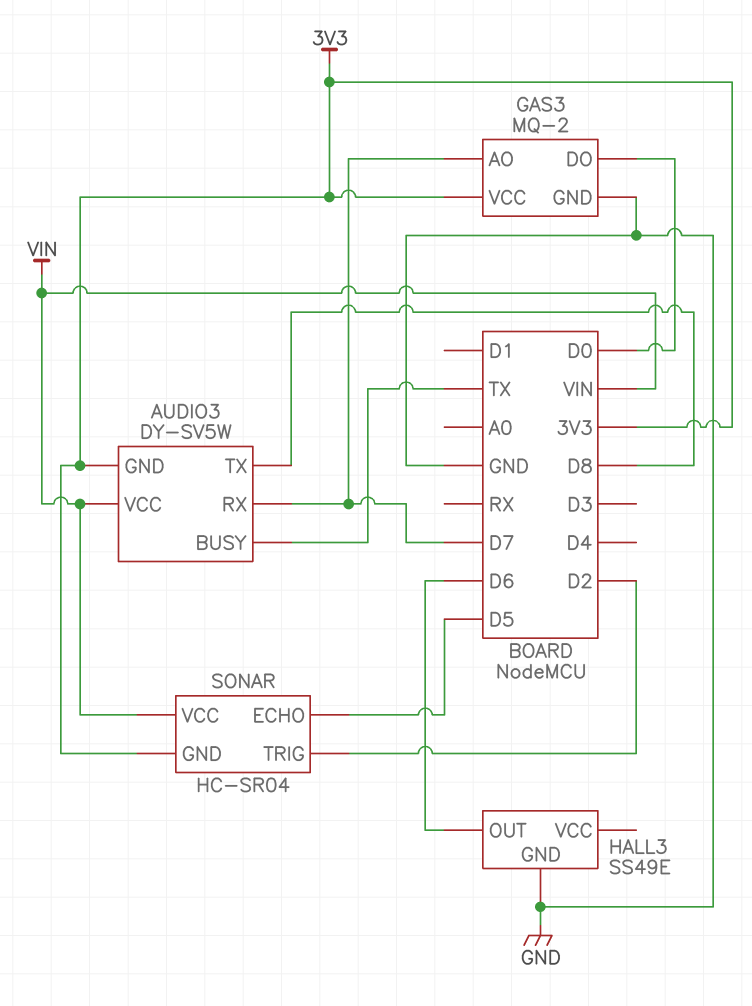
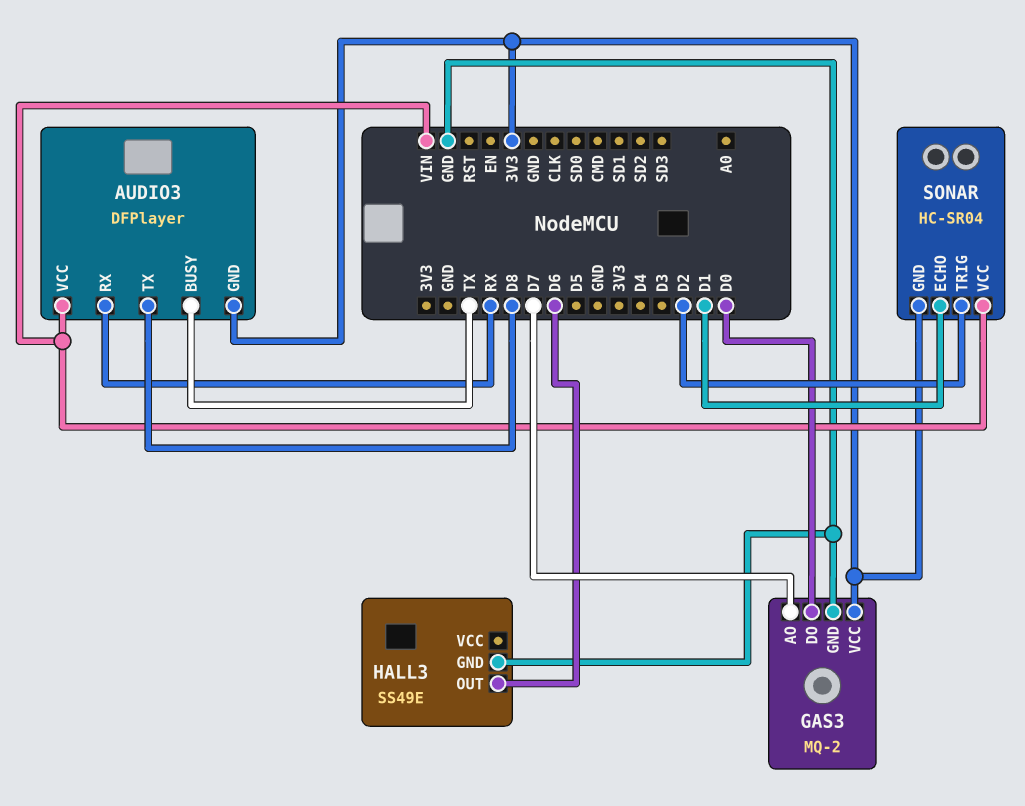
AUDIO3: DY-SV5W -> DFPlayer
AUDIO3 pin RX: D7 -> RX
SONAR pin ECHO: D5 -> D1

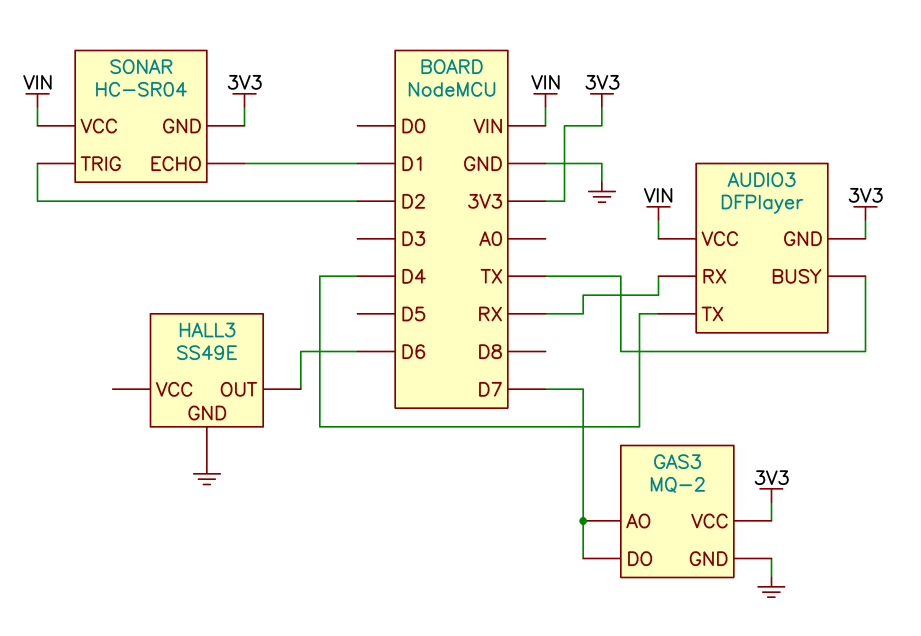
AUDIO3 pin TX: D8 -> D4
GAS3 pin DO: D0 -> D7

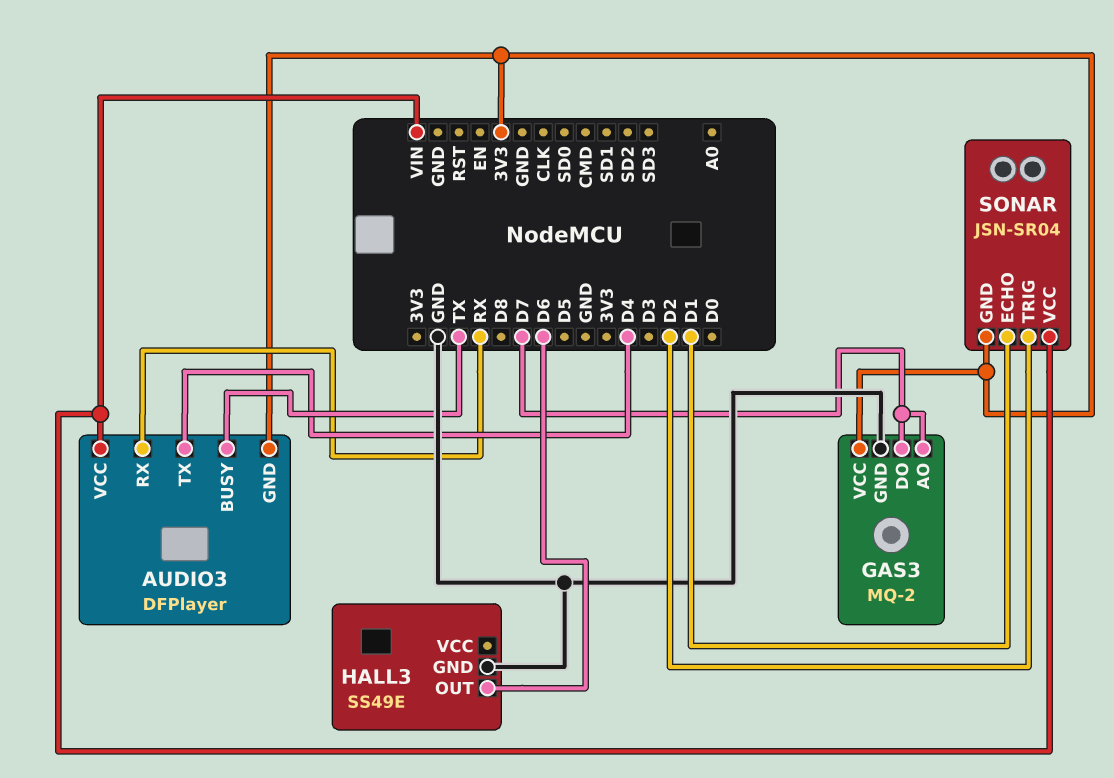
SONAR: HC-SR04 -> JSN-SR04

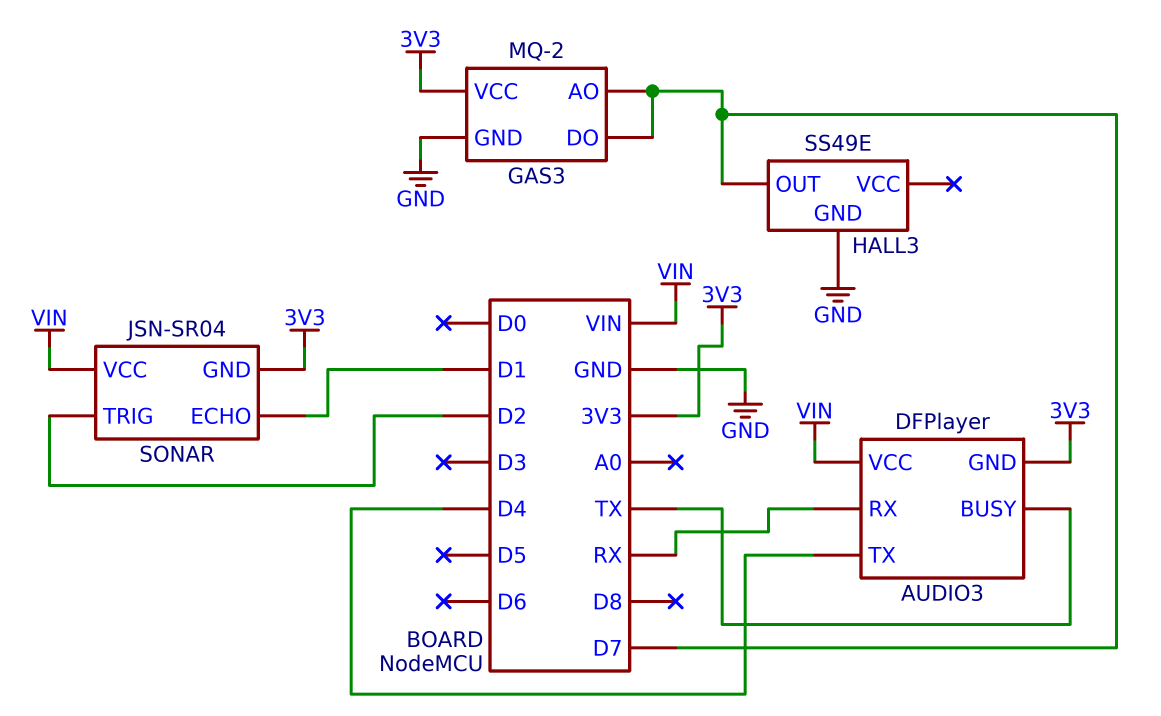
HALL3 pin OUT: D6 -> D7

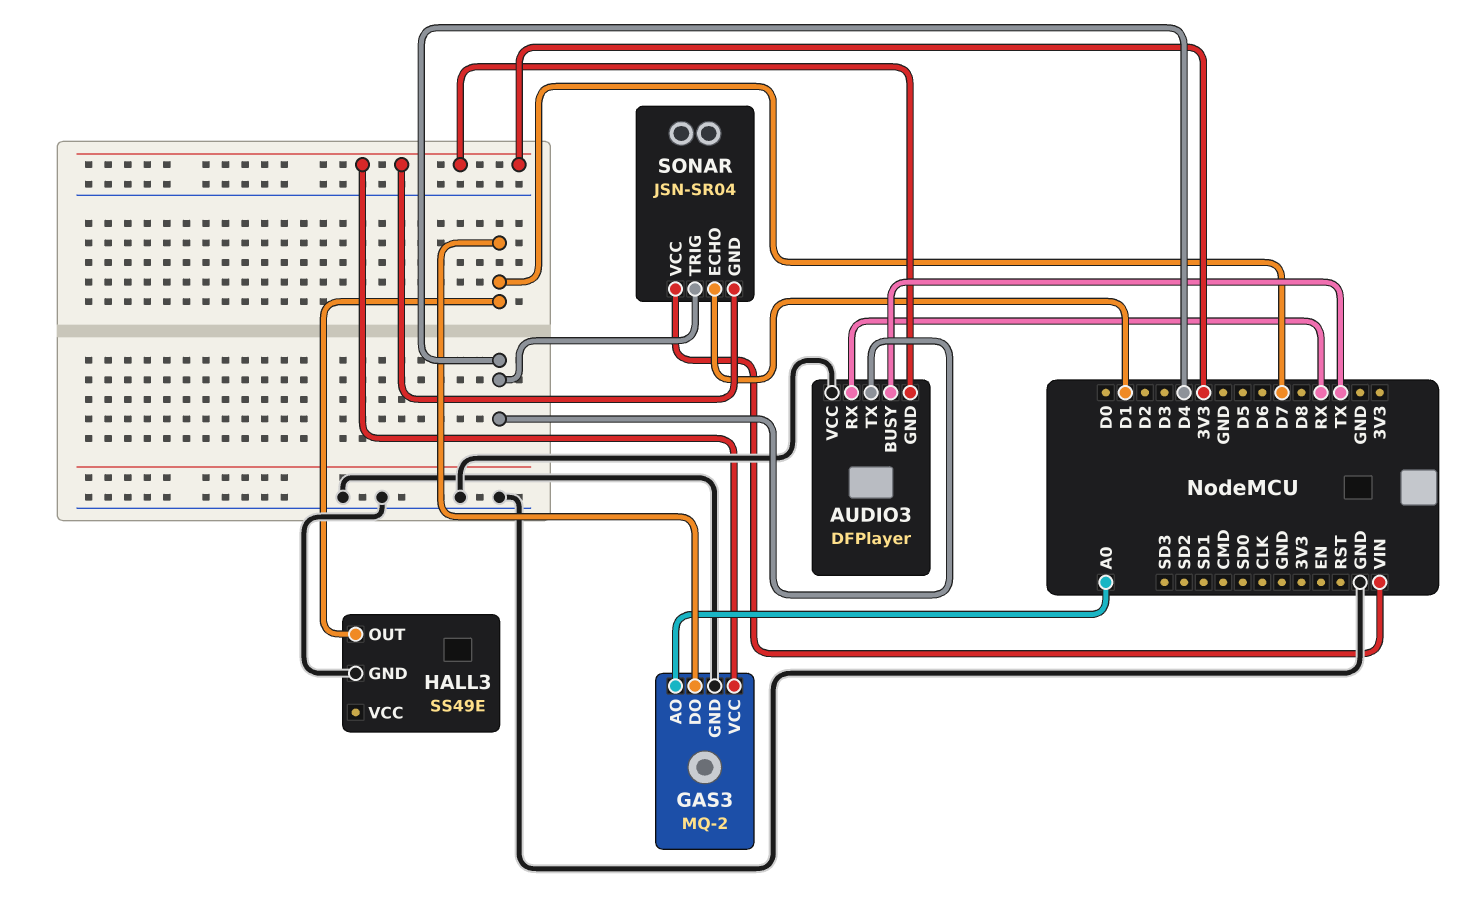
AUDIO3 pin VCC: VIN -> GND
GAS3 pin AO: D7 -> A0
SONAR pin TRIG: D2 -> D4

